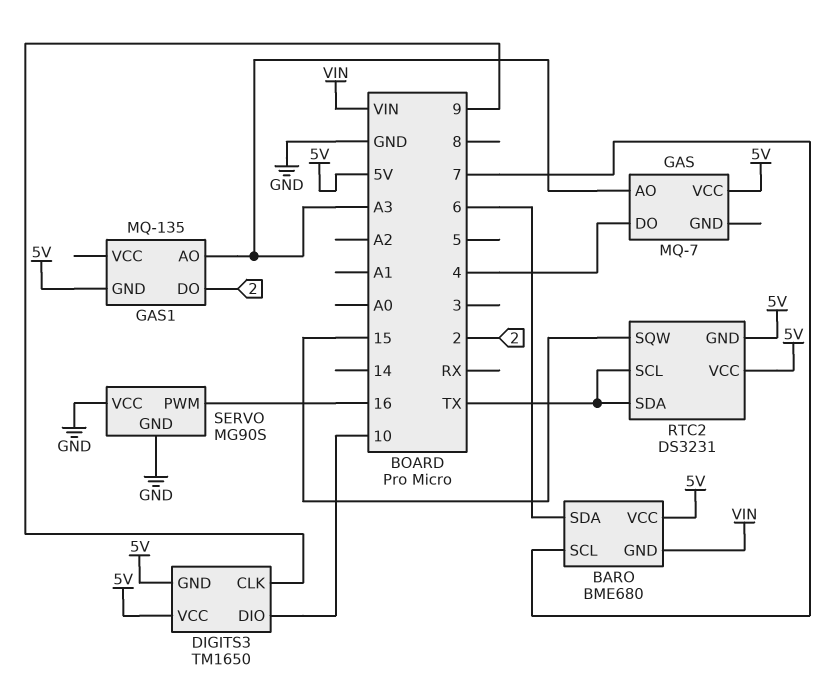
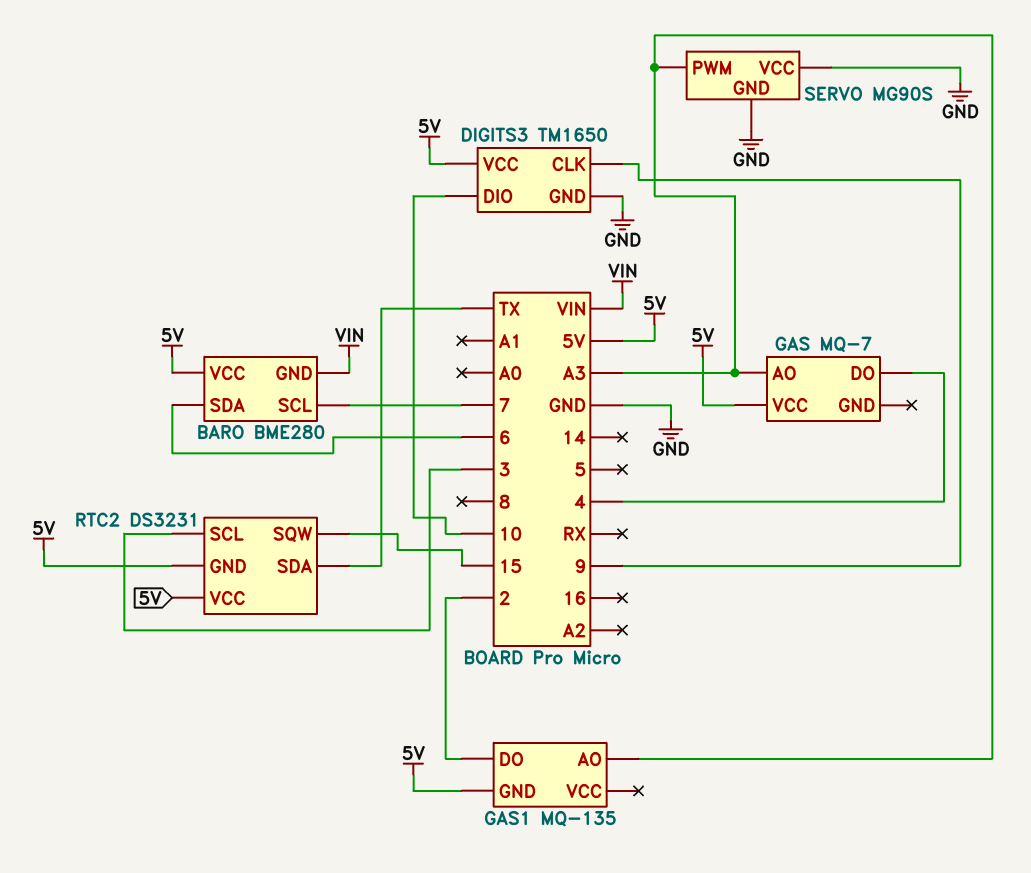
BARO: BME680 -> BME280
DIGITS3 pin GND: 5V -> GND
RTC2 pin SCL: TX -> 3
SERVO pin PWM: 16 -> A3

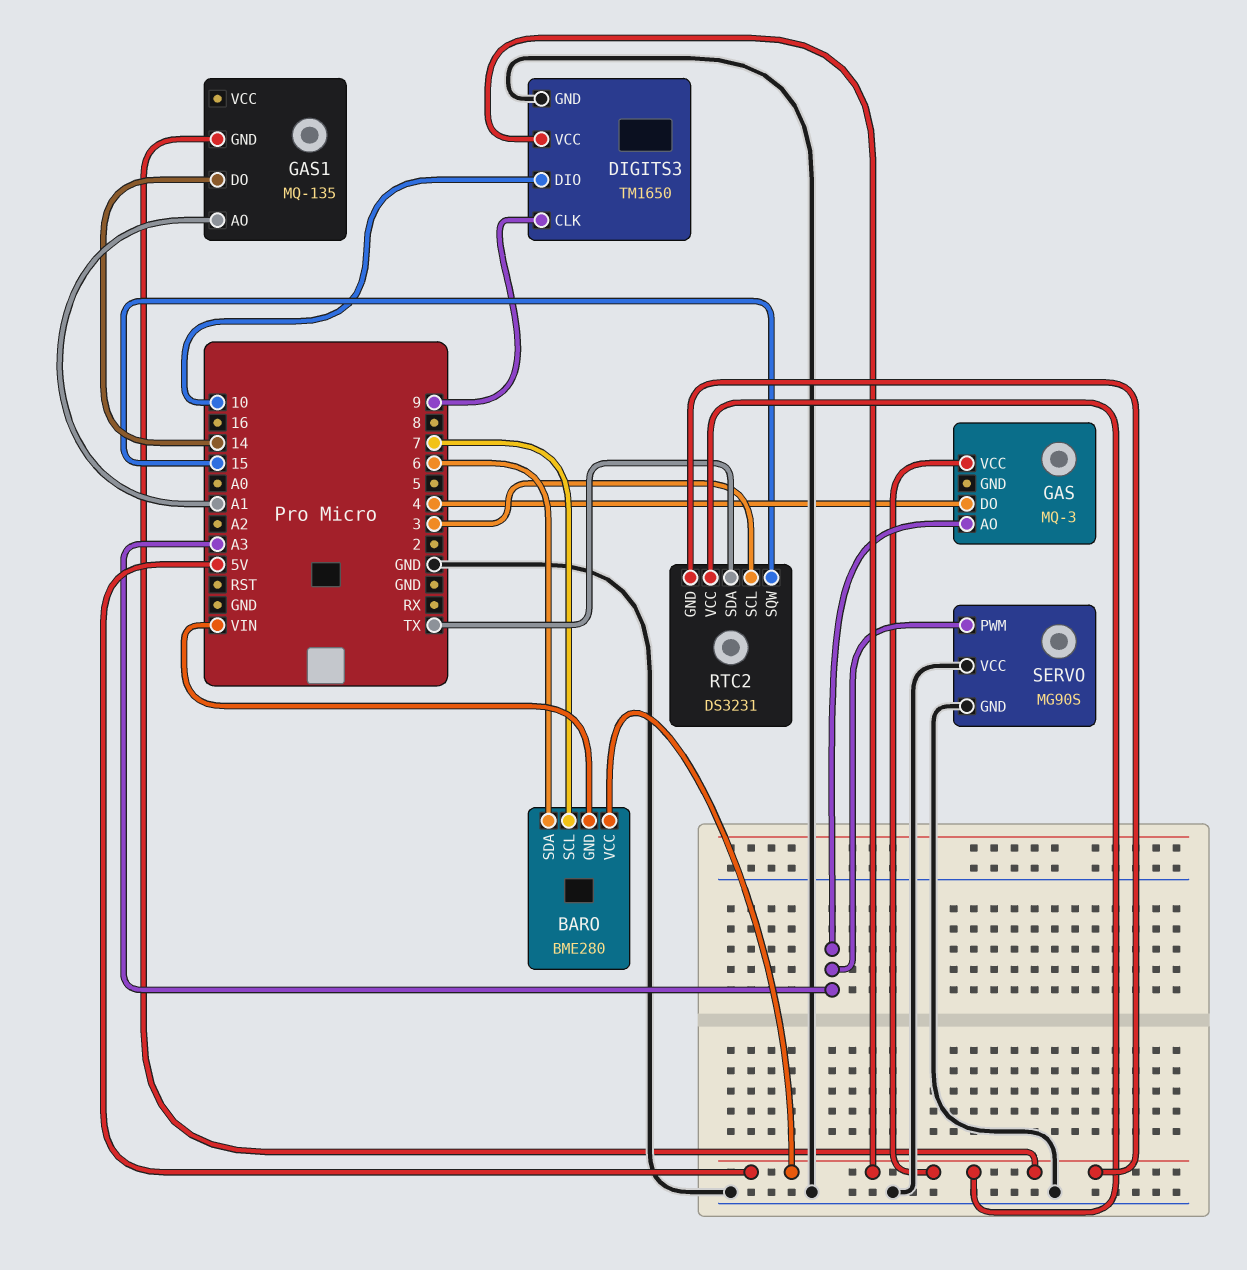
GAS: MQ-7 -> MQ-3
GAS1 pin AO: A3 -> A1
GAS1 pin DO: 2 -> 14

